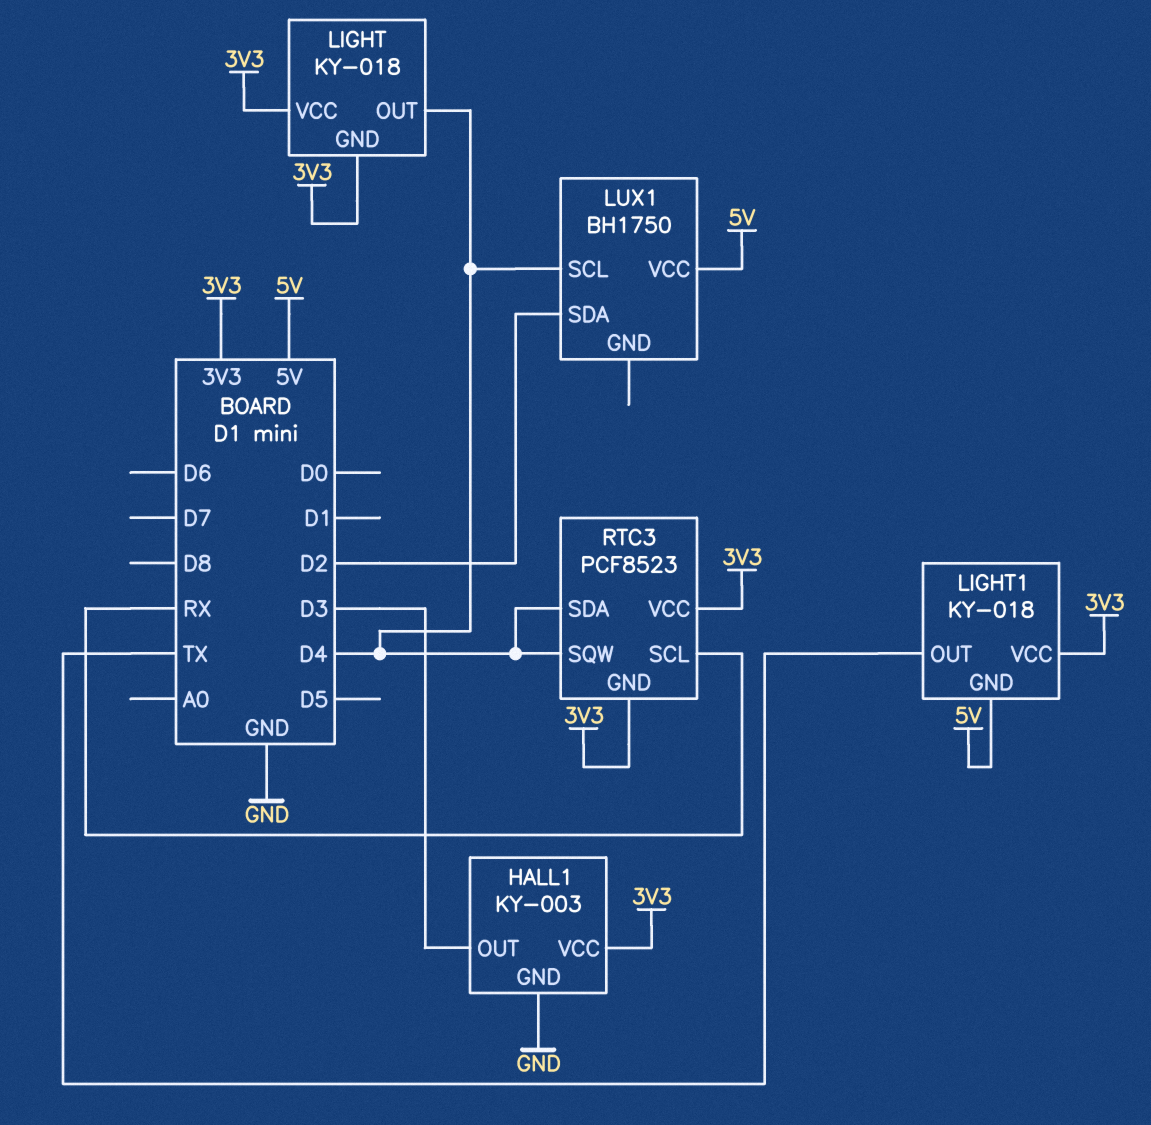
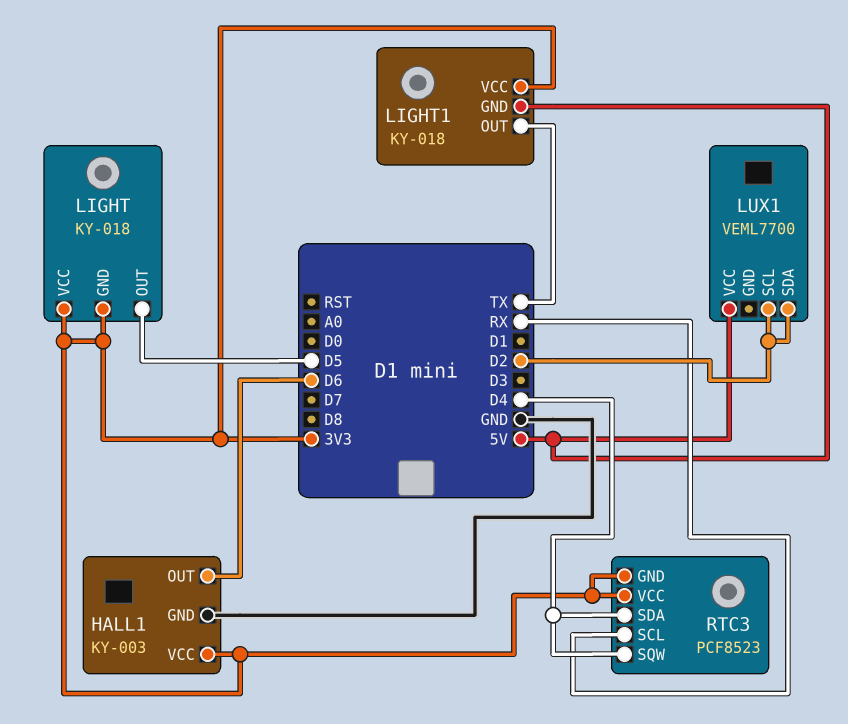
HALL1 pin OUT: D3 -> D6
LIGHT pin OUT: D4 -> D5
LUX1: BH1750 -> VEML7700
LUX1 pin SCL: D4 -> D2

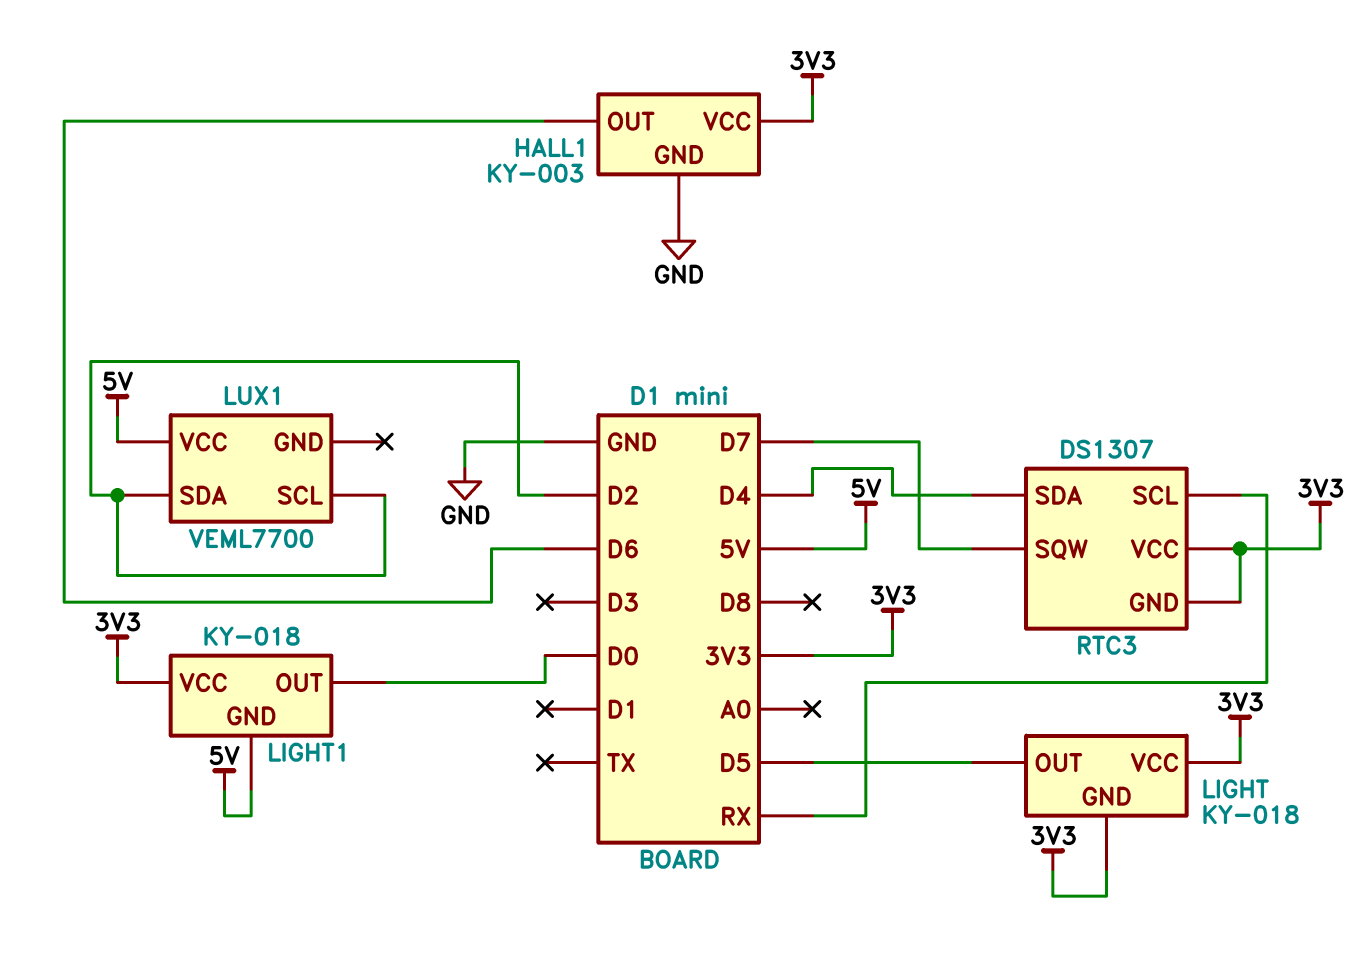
LIGHT1 pin OUT: TX -> D0
RTC3: PCF8523 -> DS1307
RTC3 pin SQW: D4 -> D7

